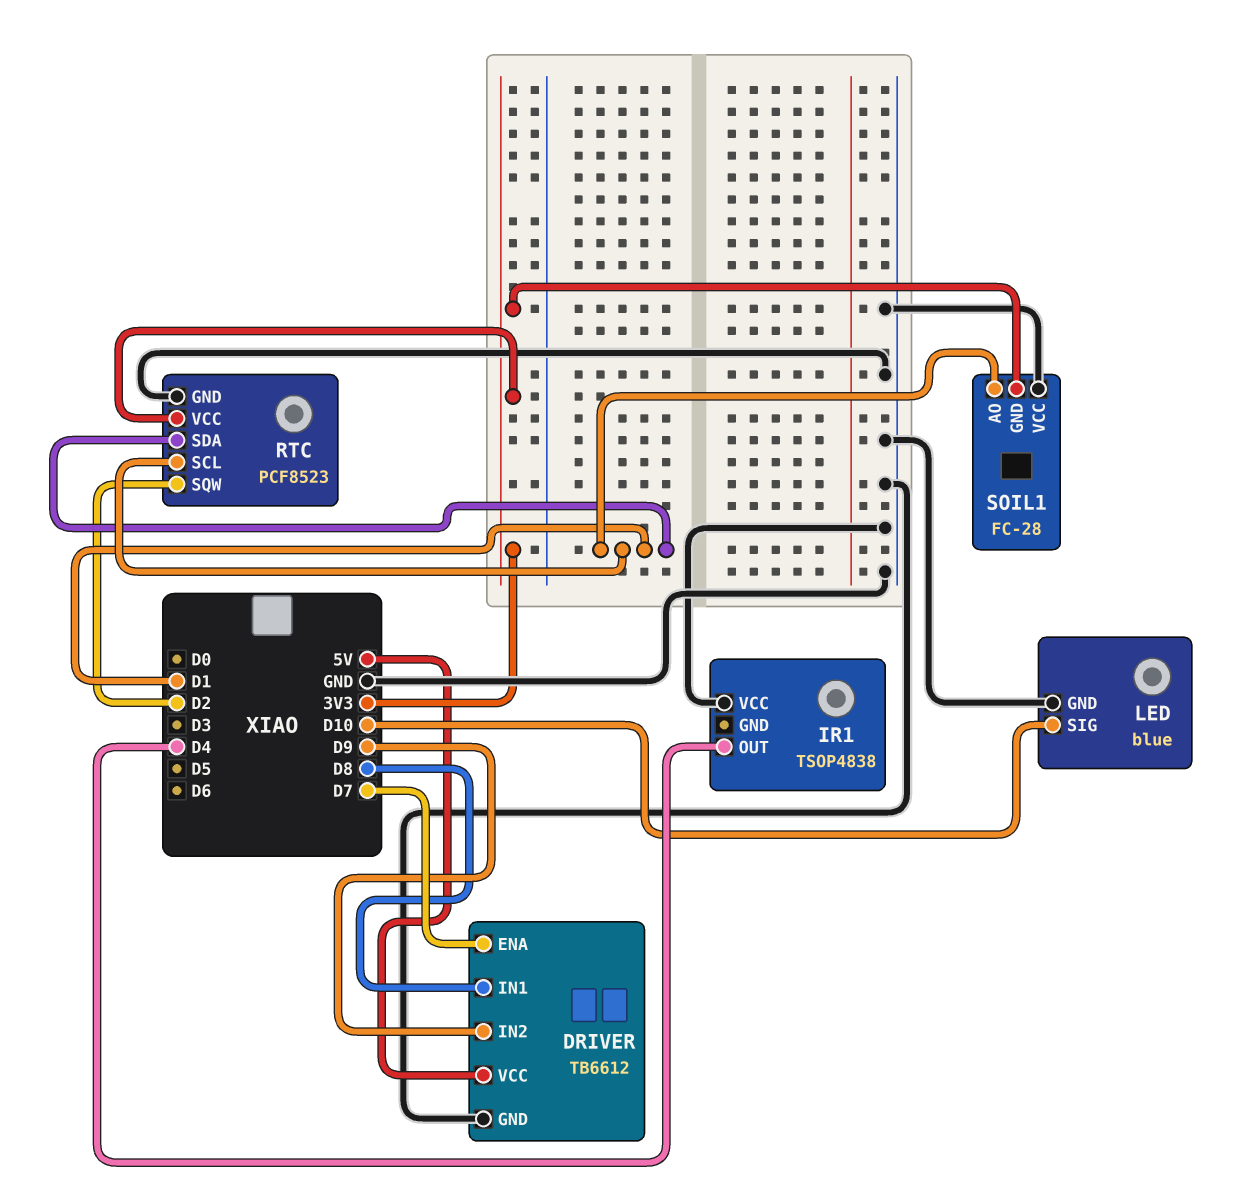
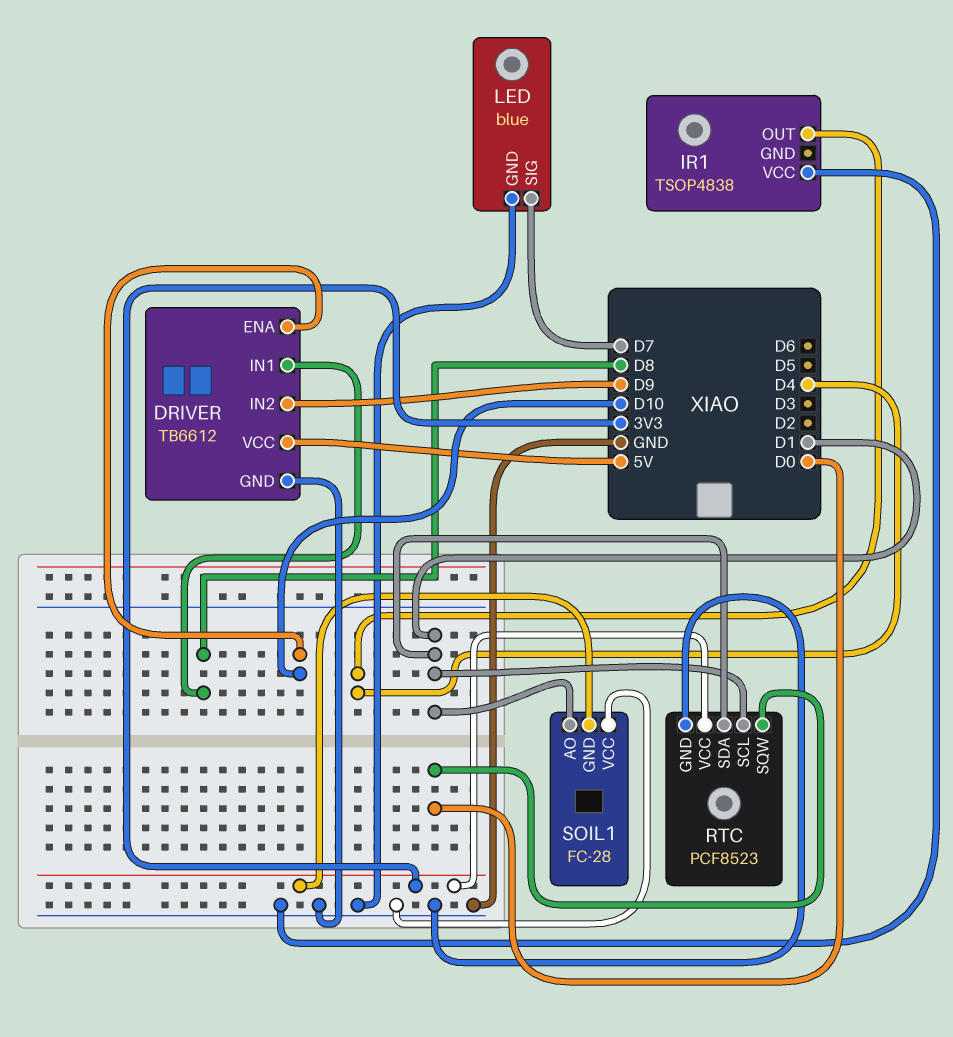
DRIVER pin ENA: D7 -> D10
LED pin SIG: D10 -> D7
RTC pin SQW: D2 -> D0

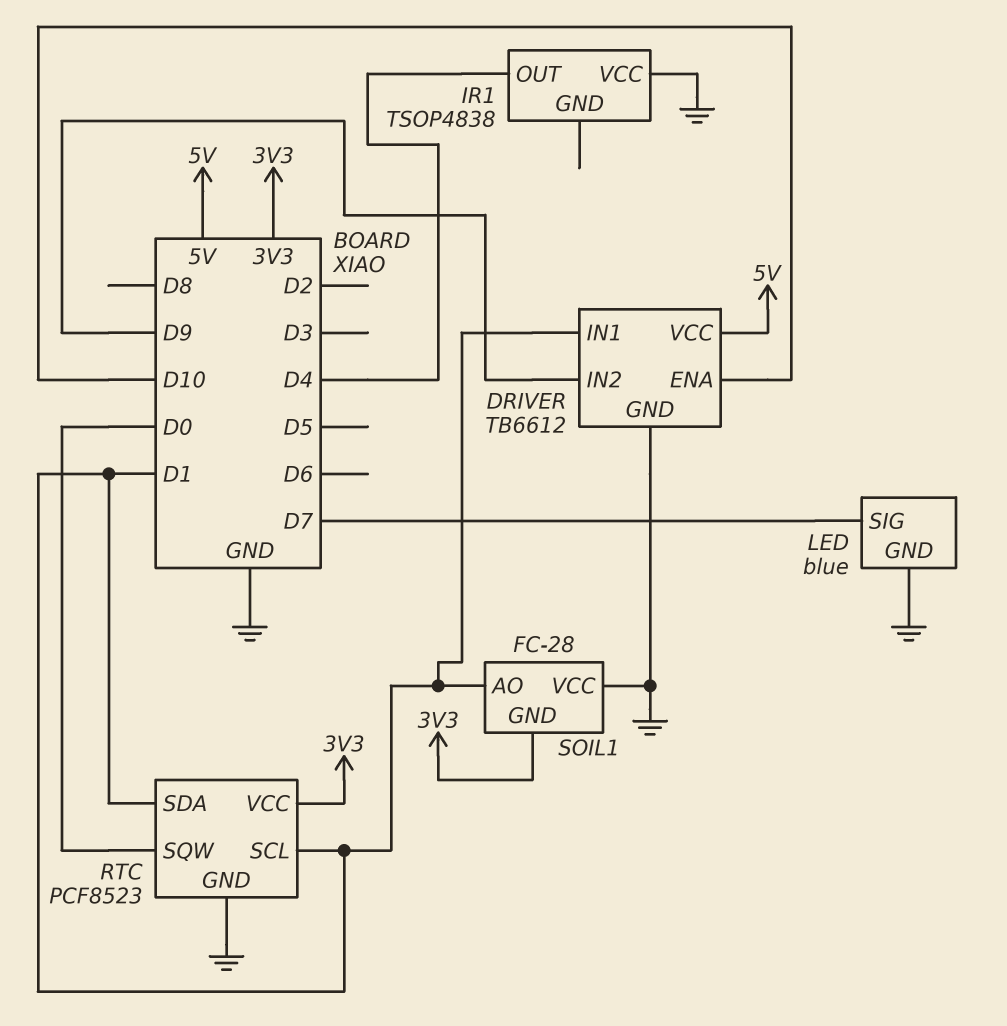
DRIVER pin IN1: D8 -> D1

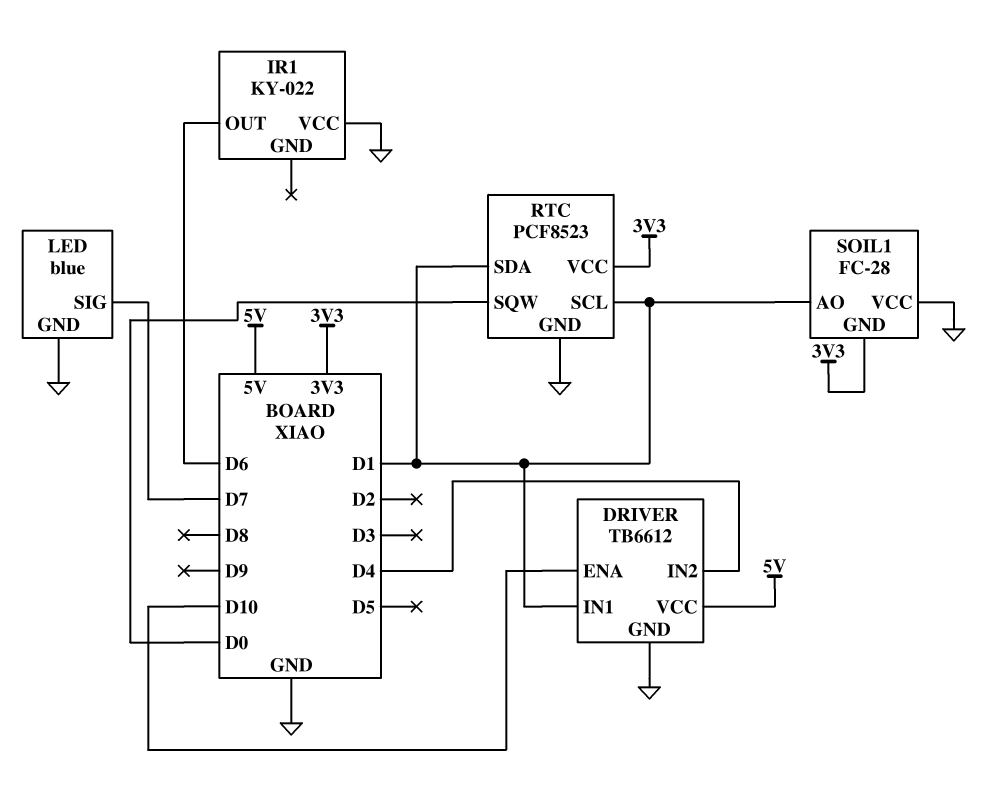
DRIVER pin IN2: D9 -> D4
IR1: TSOP4838 -> KY-022
IR1 pin OUT: D4 -> D6

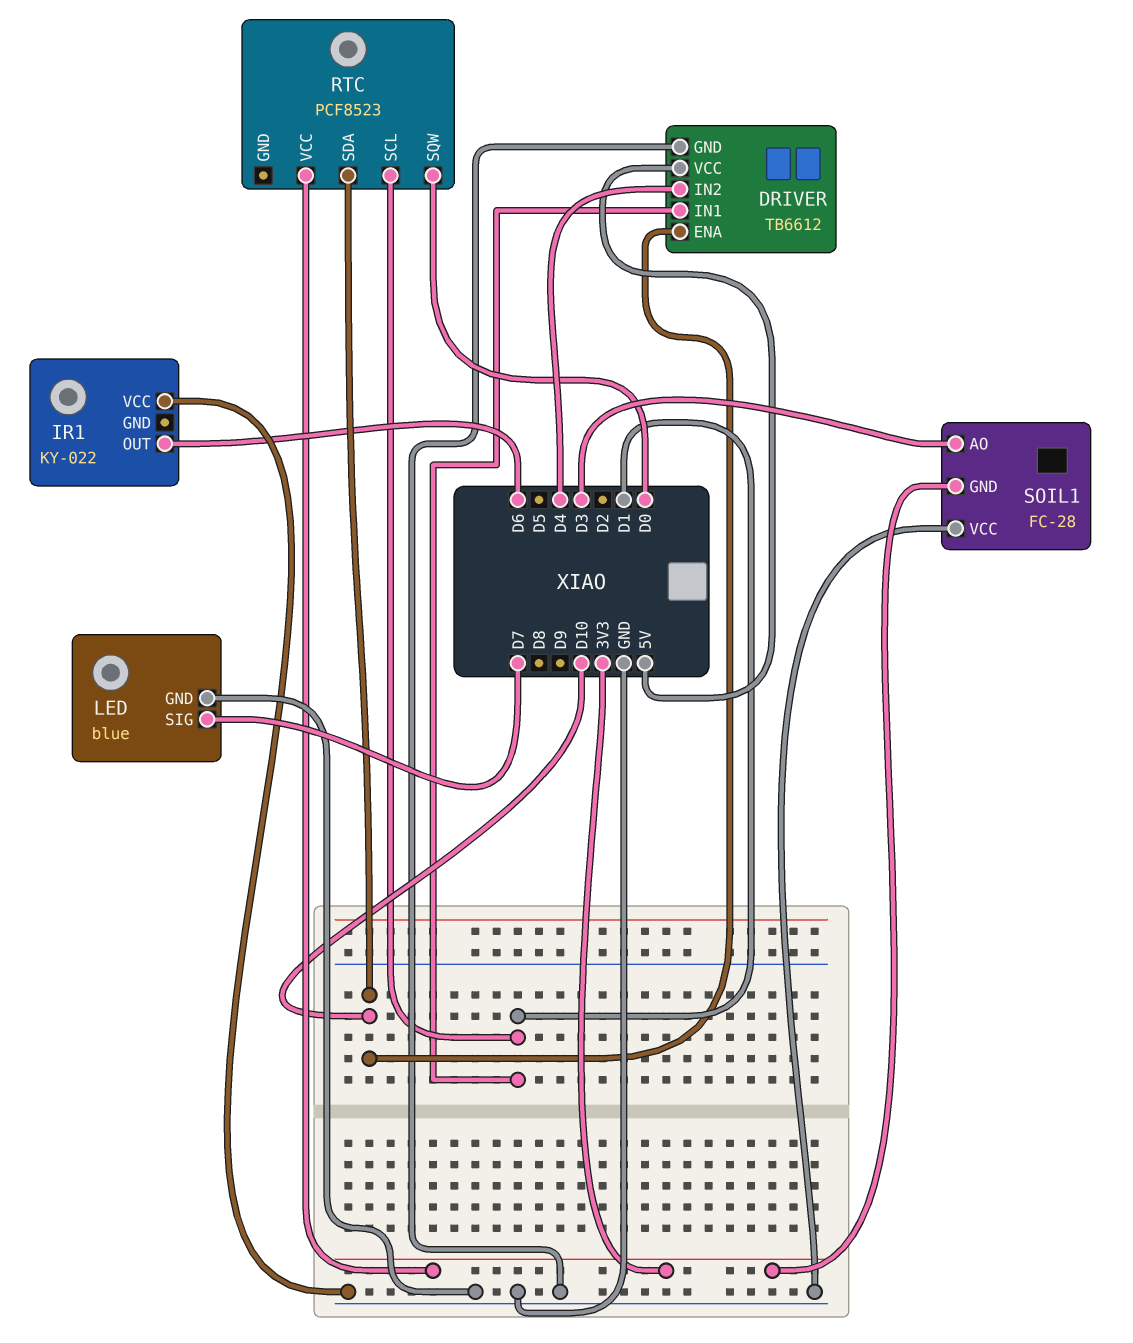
RTC pin GND: GND -> none
RTC pin SDA: D1 -> D10
SOIL1 pin AO: D1 -> D3

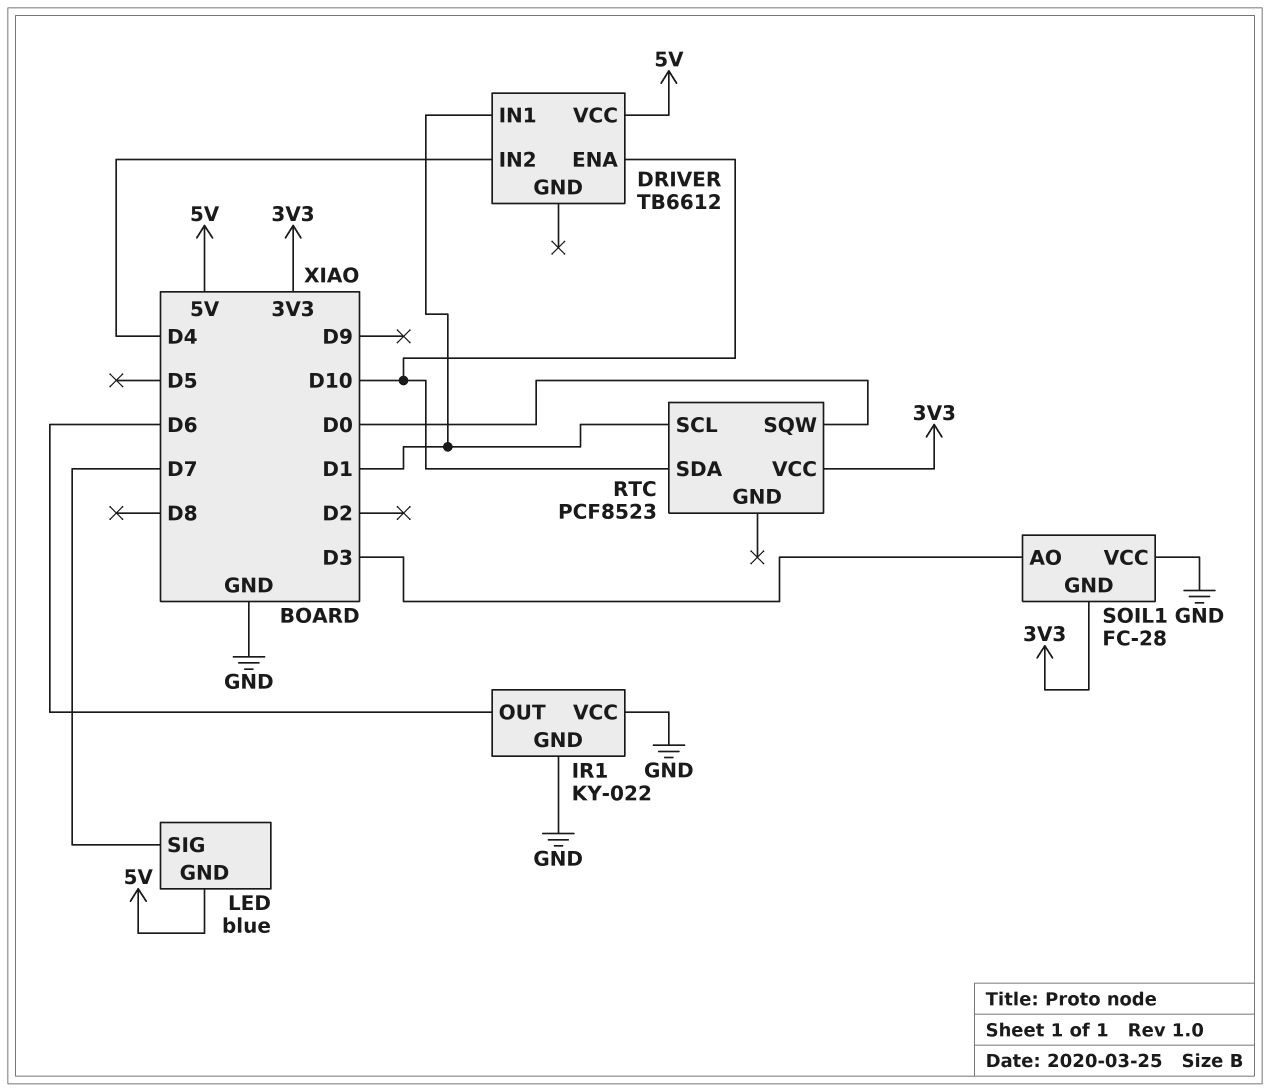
DRIVER pin GND: GND -> none
IR1 pin GND: none -> GND
LED pin GND: GND -> 5V

